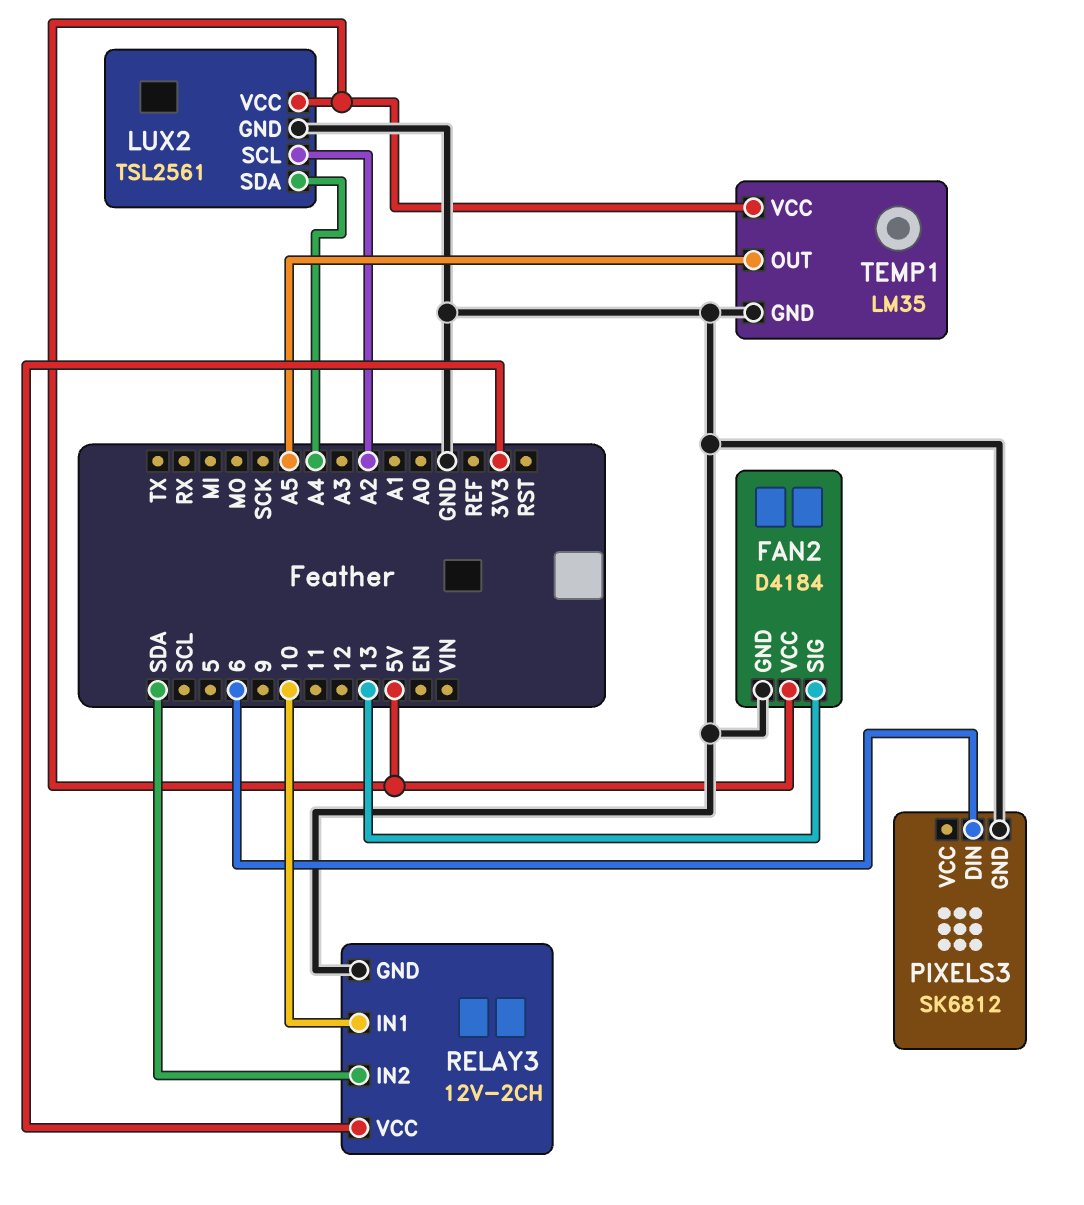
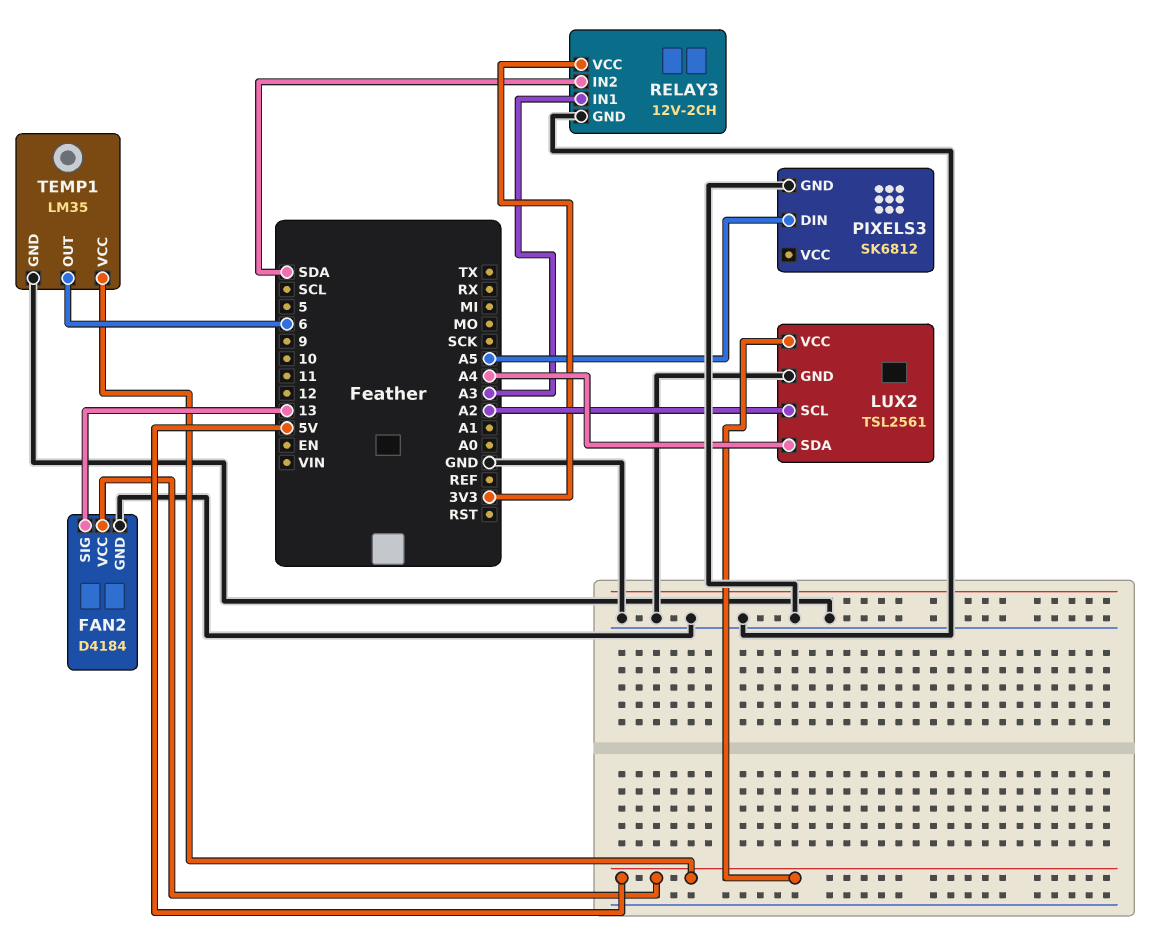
PIXELS3 pin DIN: 6 -> A5
RELAY3 pin IN1: 10 -> A3
TEMP1 pin OUT: A5 -> 6

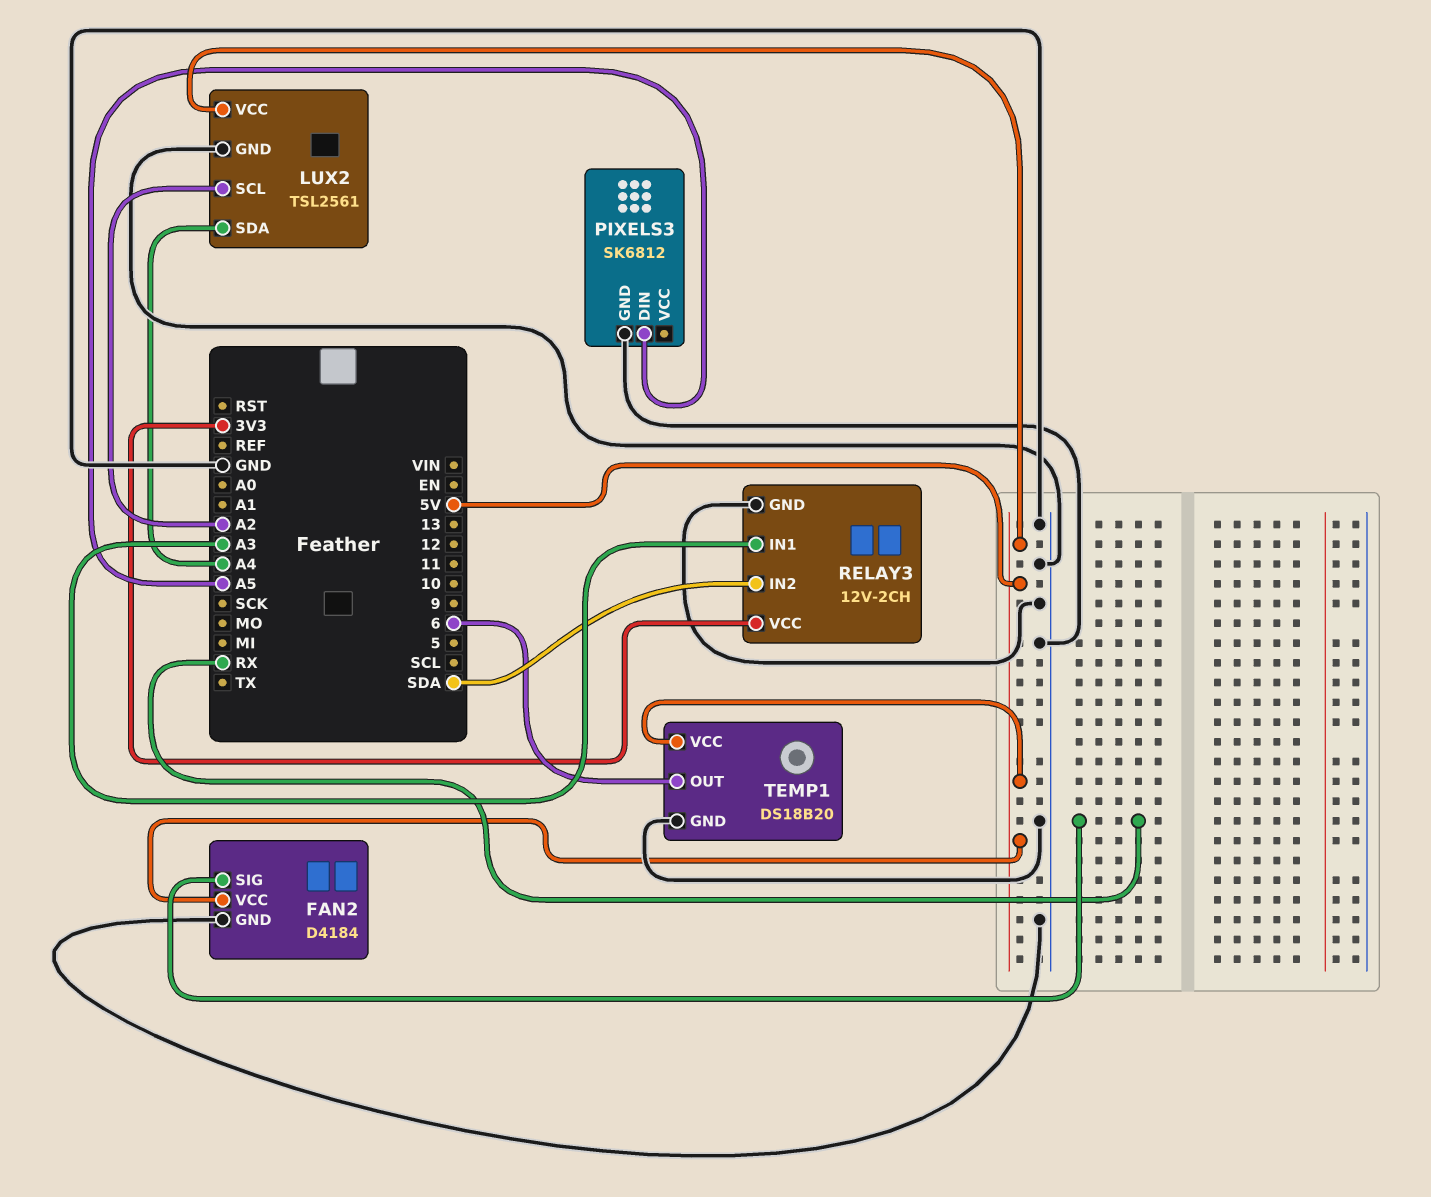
FAN2 pin SIG: 13 -> RX
TEMP1: LM35 -> DS18B20

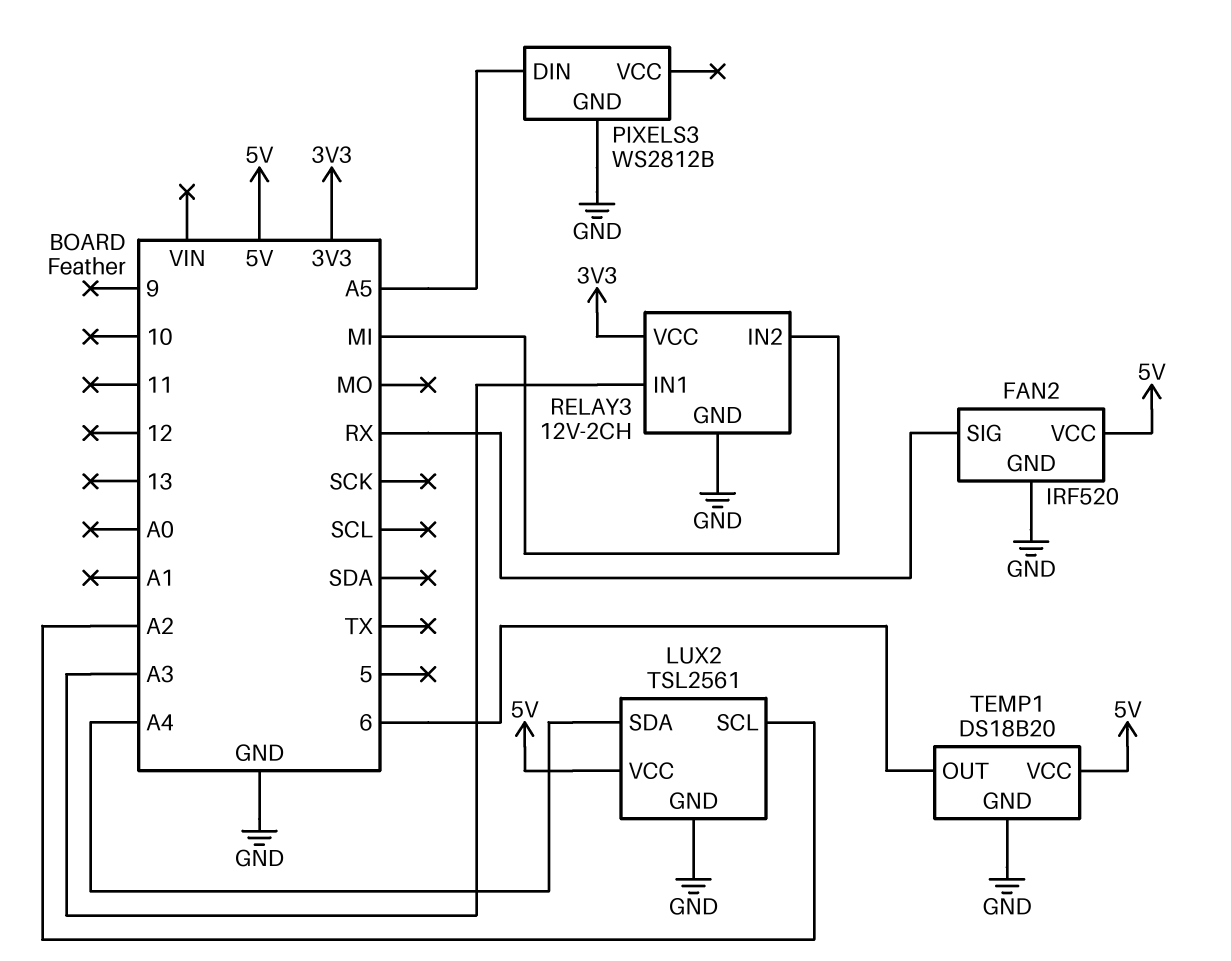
FAN2: D4184 -> IRF520
PIXELS3: SK6812 -> WS2812B
RELAY3 pin IN2: SDA -> MI

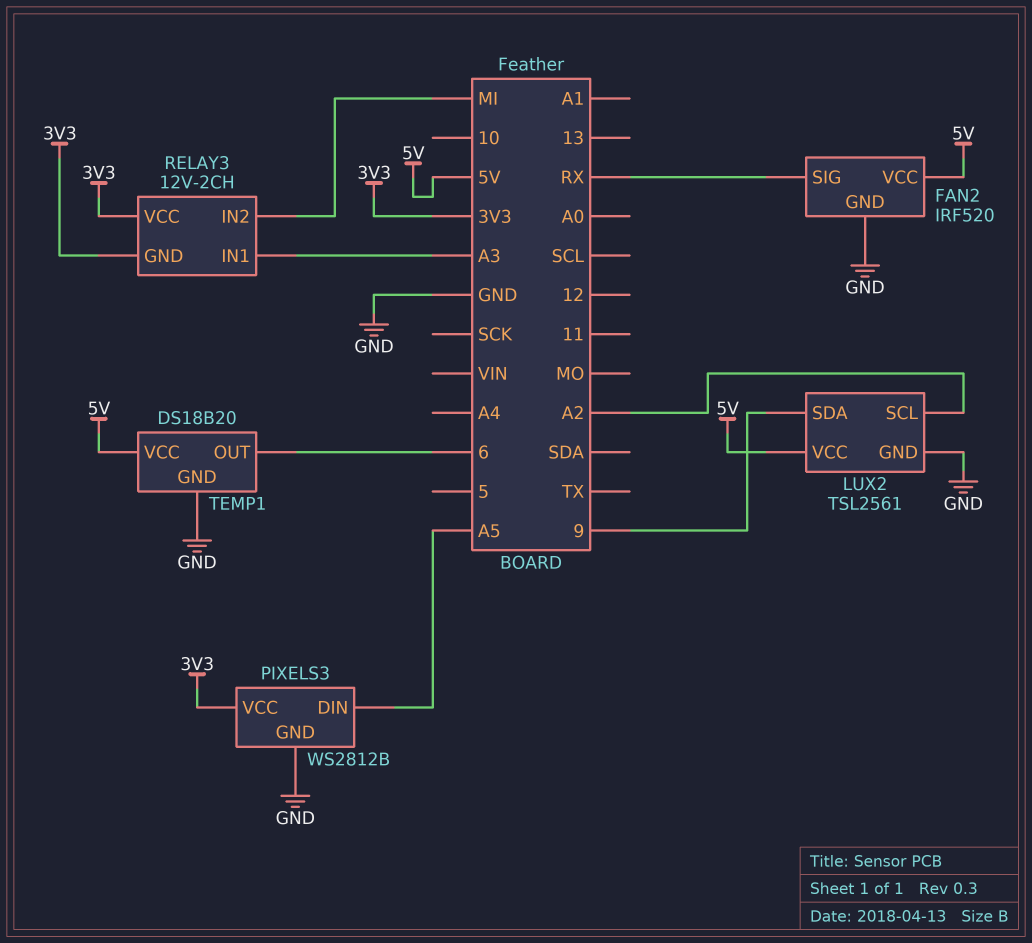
LUX2 pin SDA: A4 -> 9
PIXELS3 pin VCC: none -> 3V3
RELAY3 pin GND: GND -> 3V3

